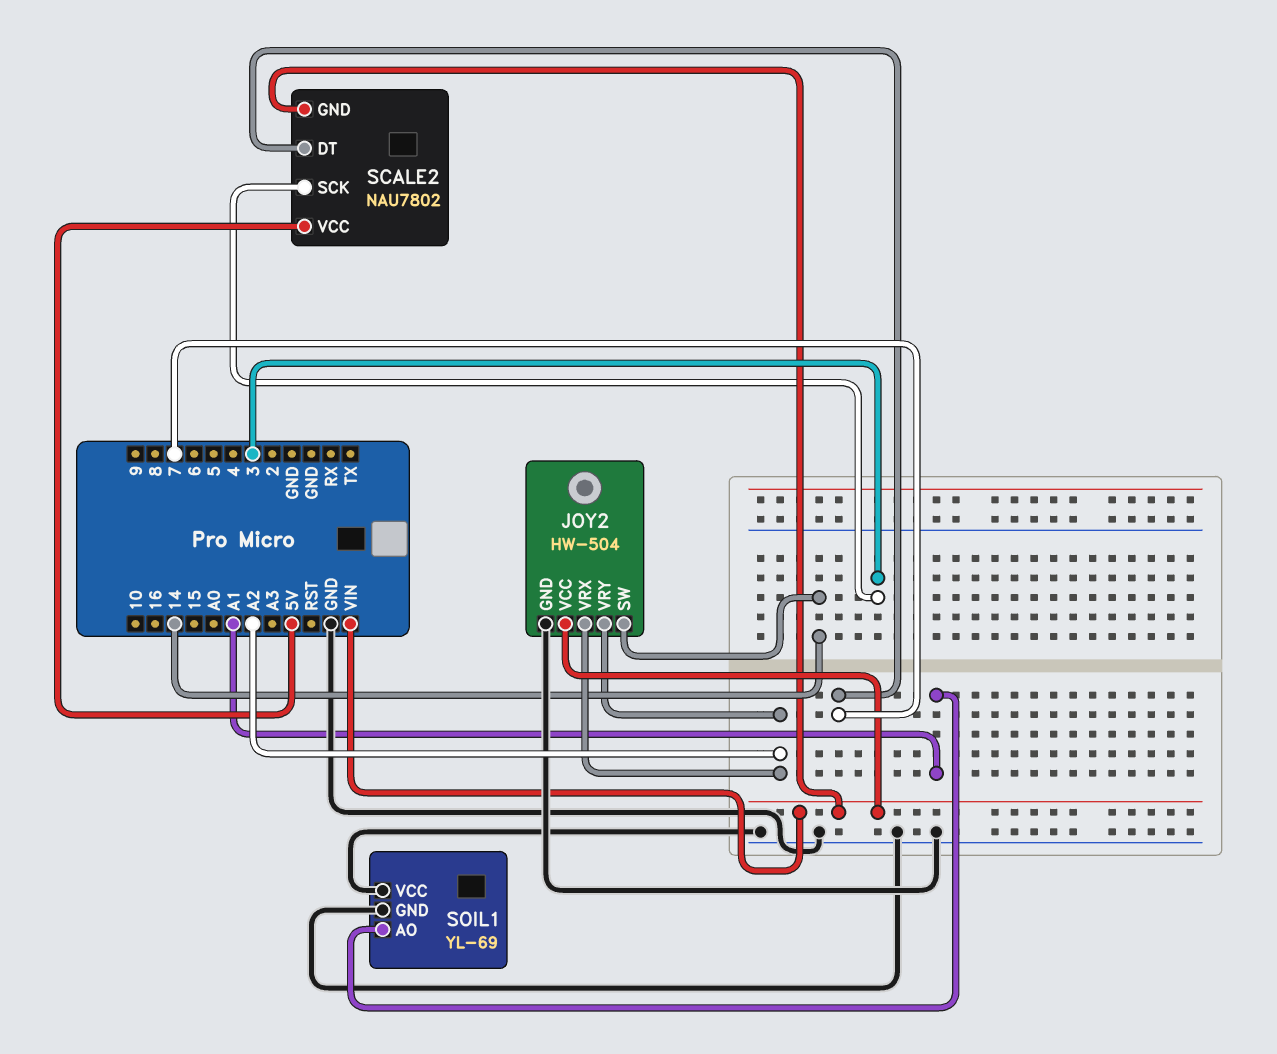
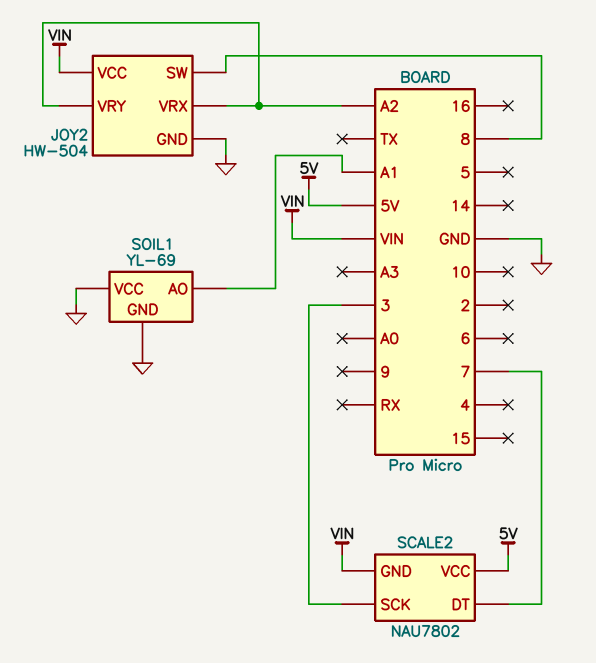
JOY2 pin SW: 14 -> 8

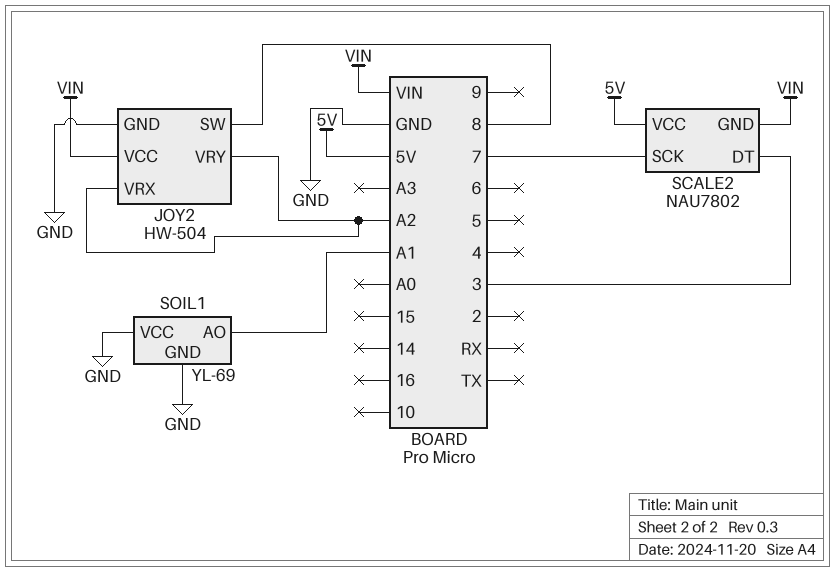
SCALE2 pin DT: 7 -> 3
SCALE2 pin SCK: 3 -> 7

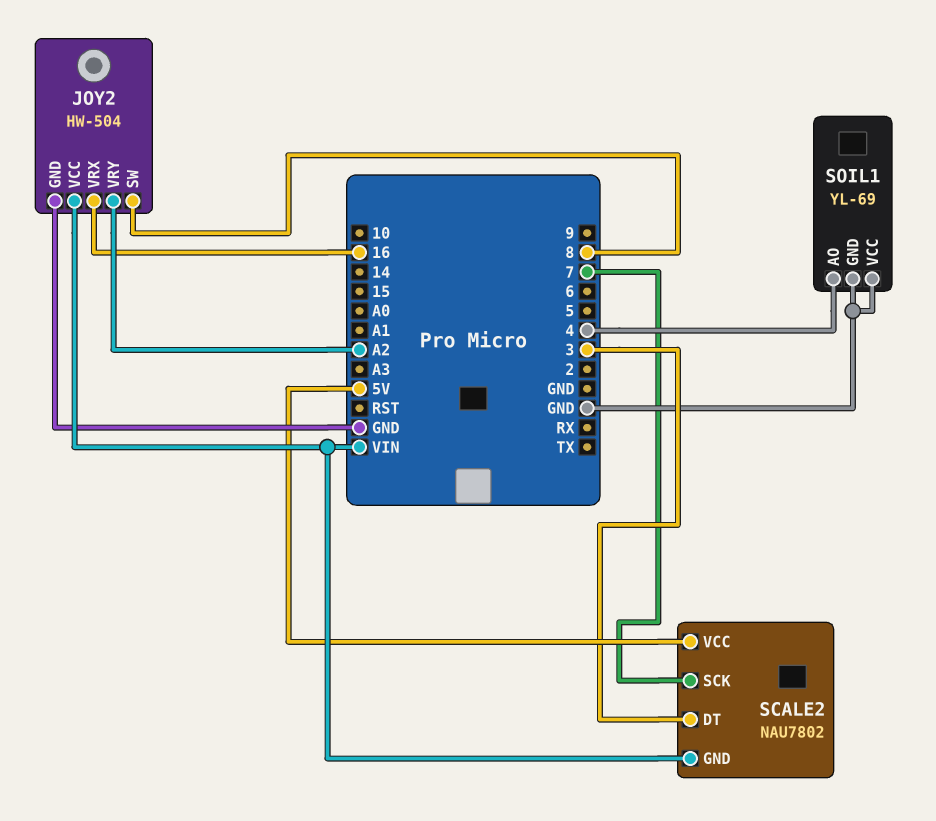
JOY2 pin VRX: A2 -> 16
SOIL1 pin AO: A1 -> 4

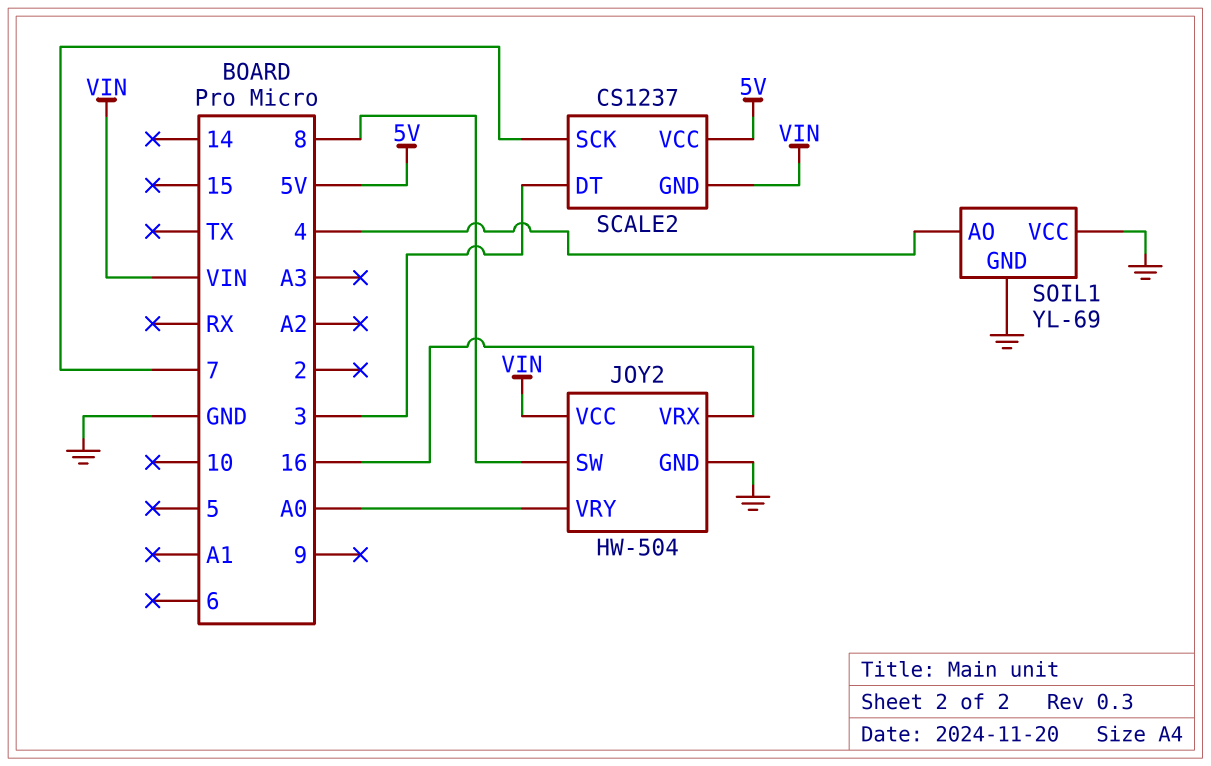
JOY2 pin VRY: A2 -> A0
SCALE2: NAU7802 -> CS1237

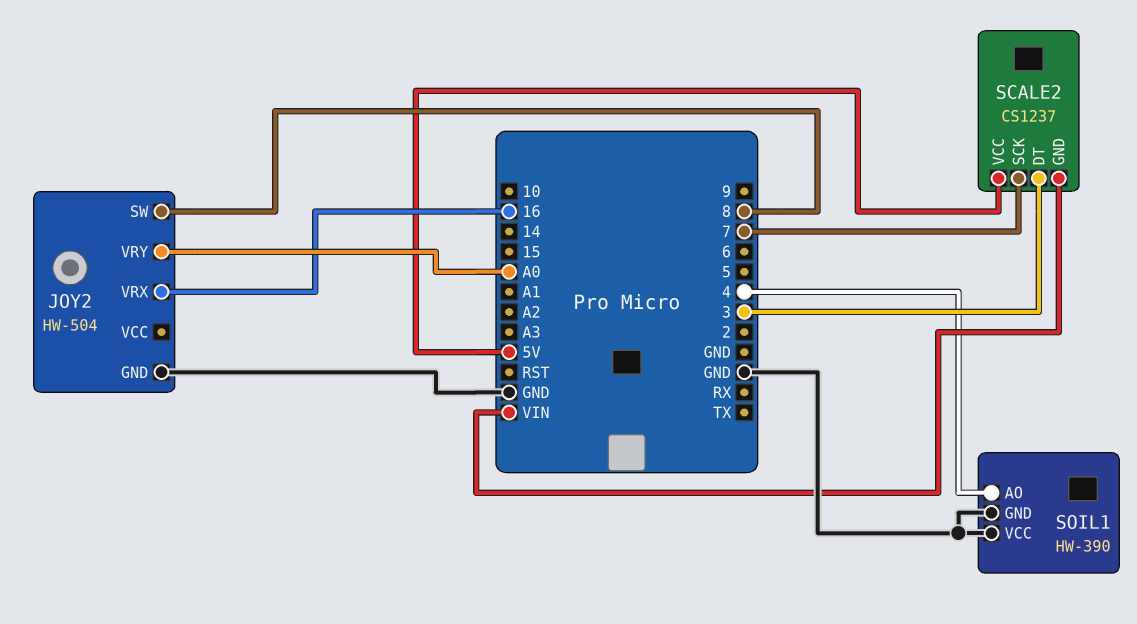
JOY2 pin VCC: VIN -> none
SOIL1: YL-69 -> HW-390

